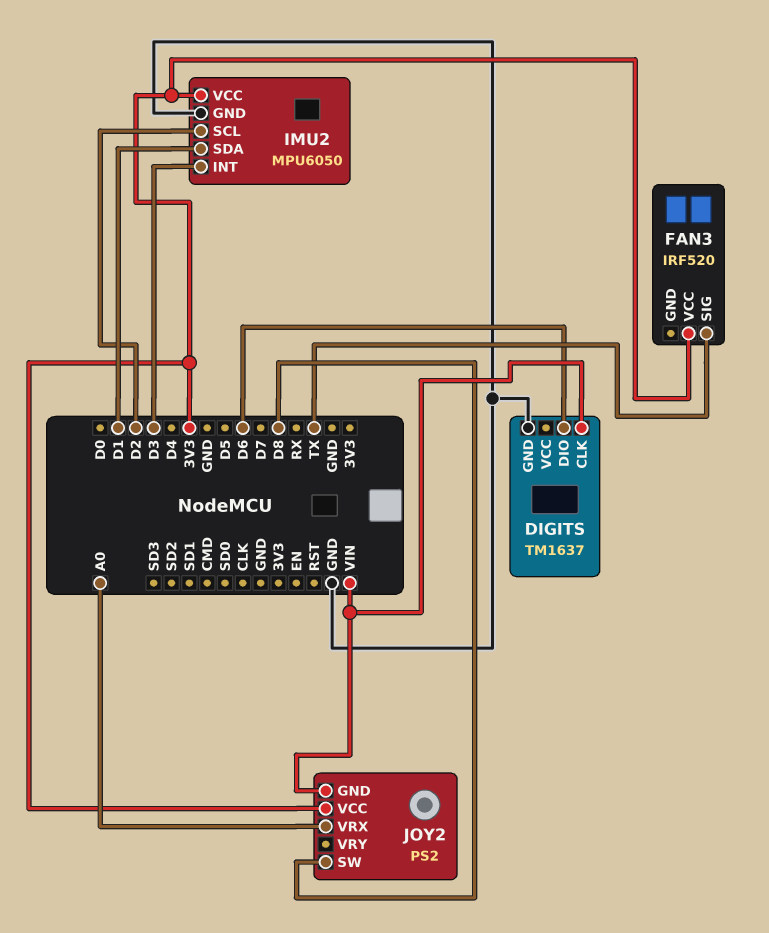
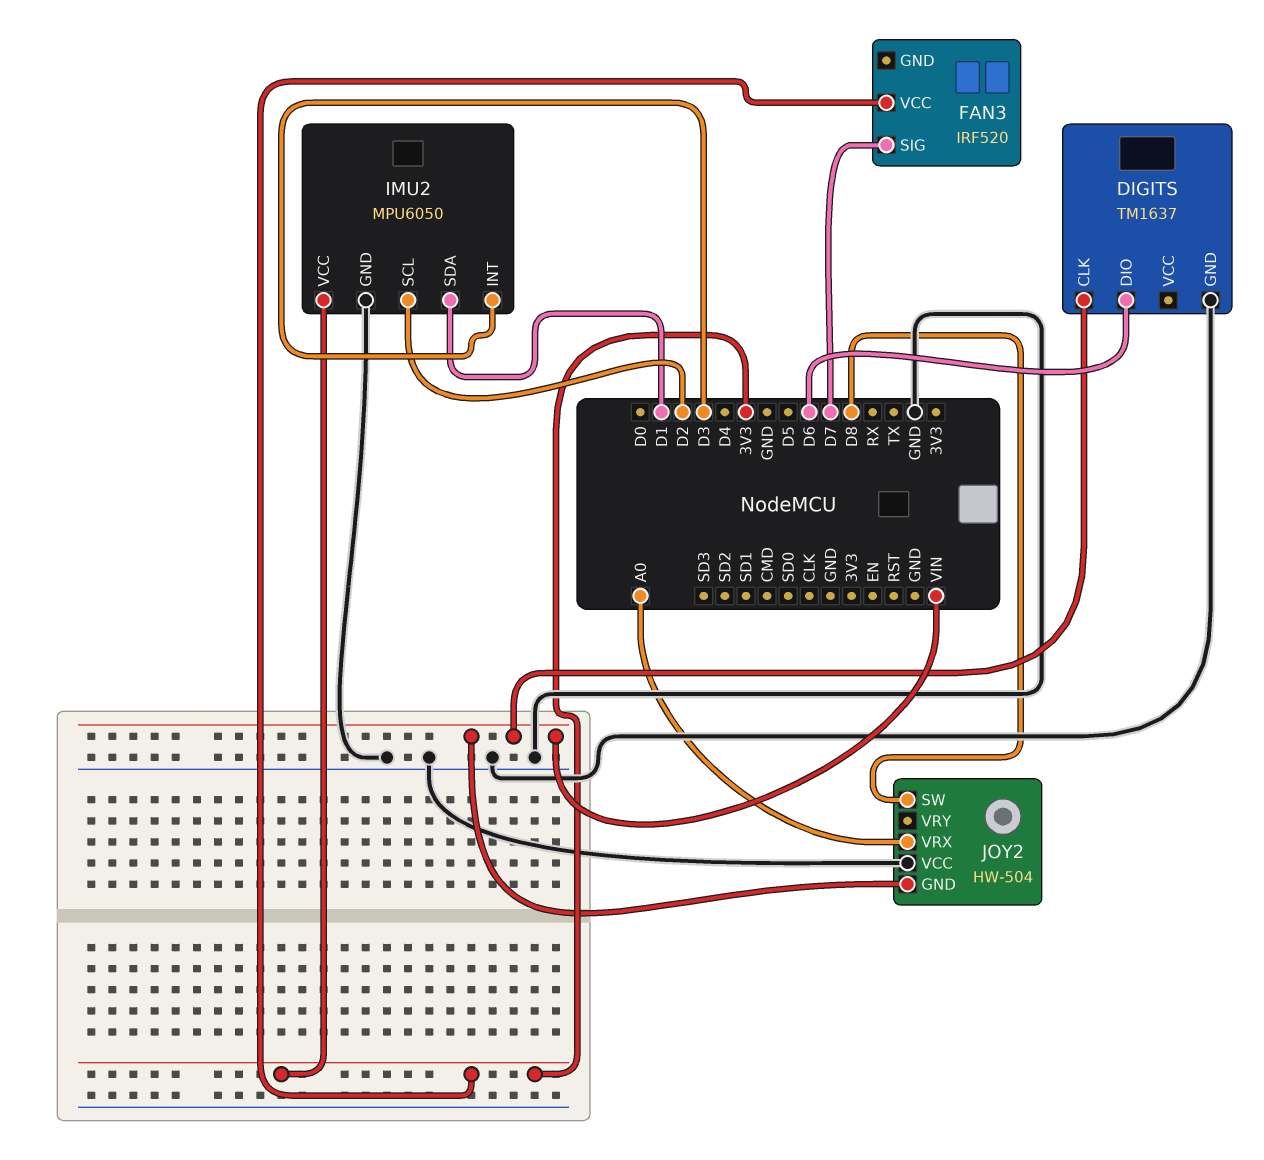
FAN3 pin SIG: TX -> D7
JOY2: PS2 -> HW-504
JOY2 pin VCC: 3V3 -> GND

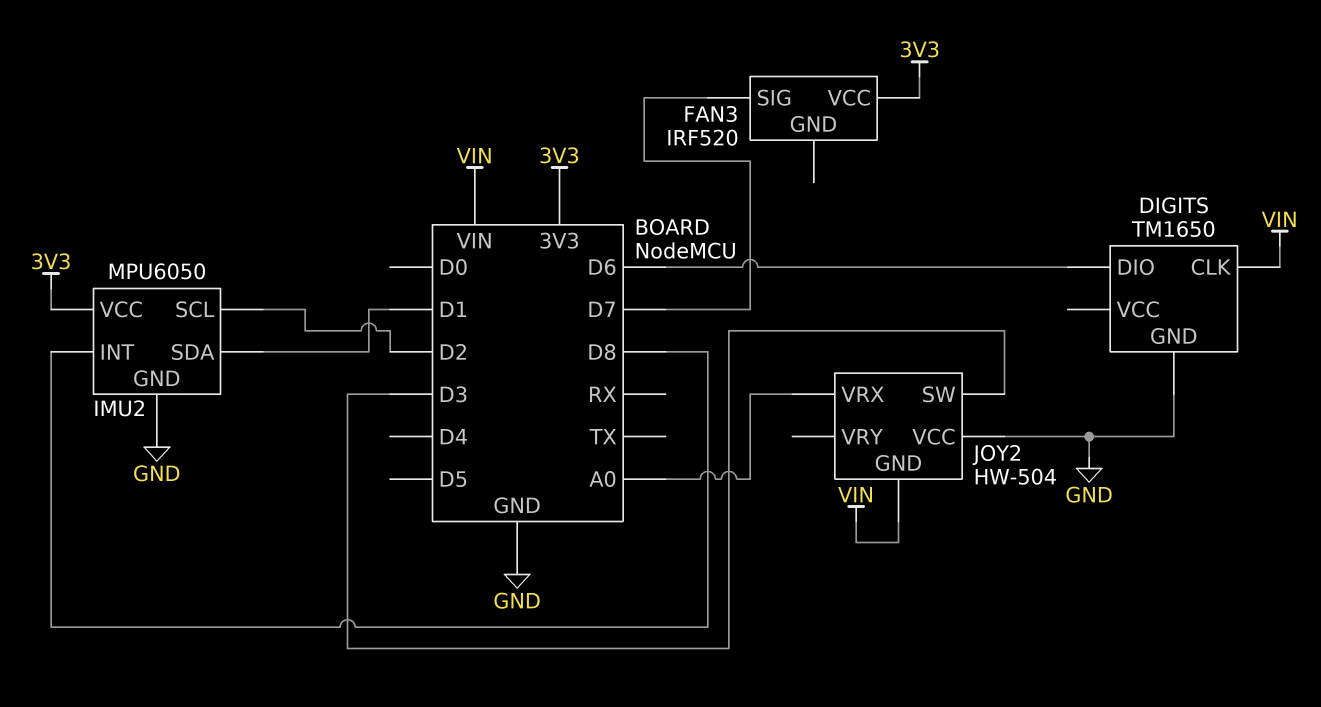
DIGITS: TM1637 -> TM1650
IMU2 pin INT: D3 -> D8
JOY2 pin SW: D8 -> D3

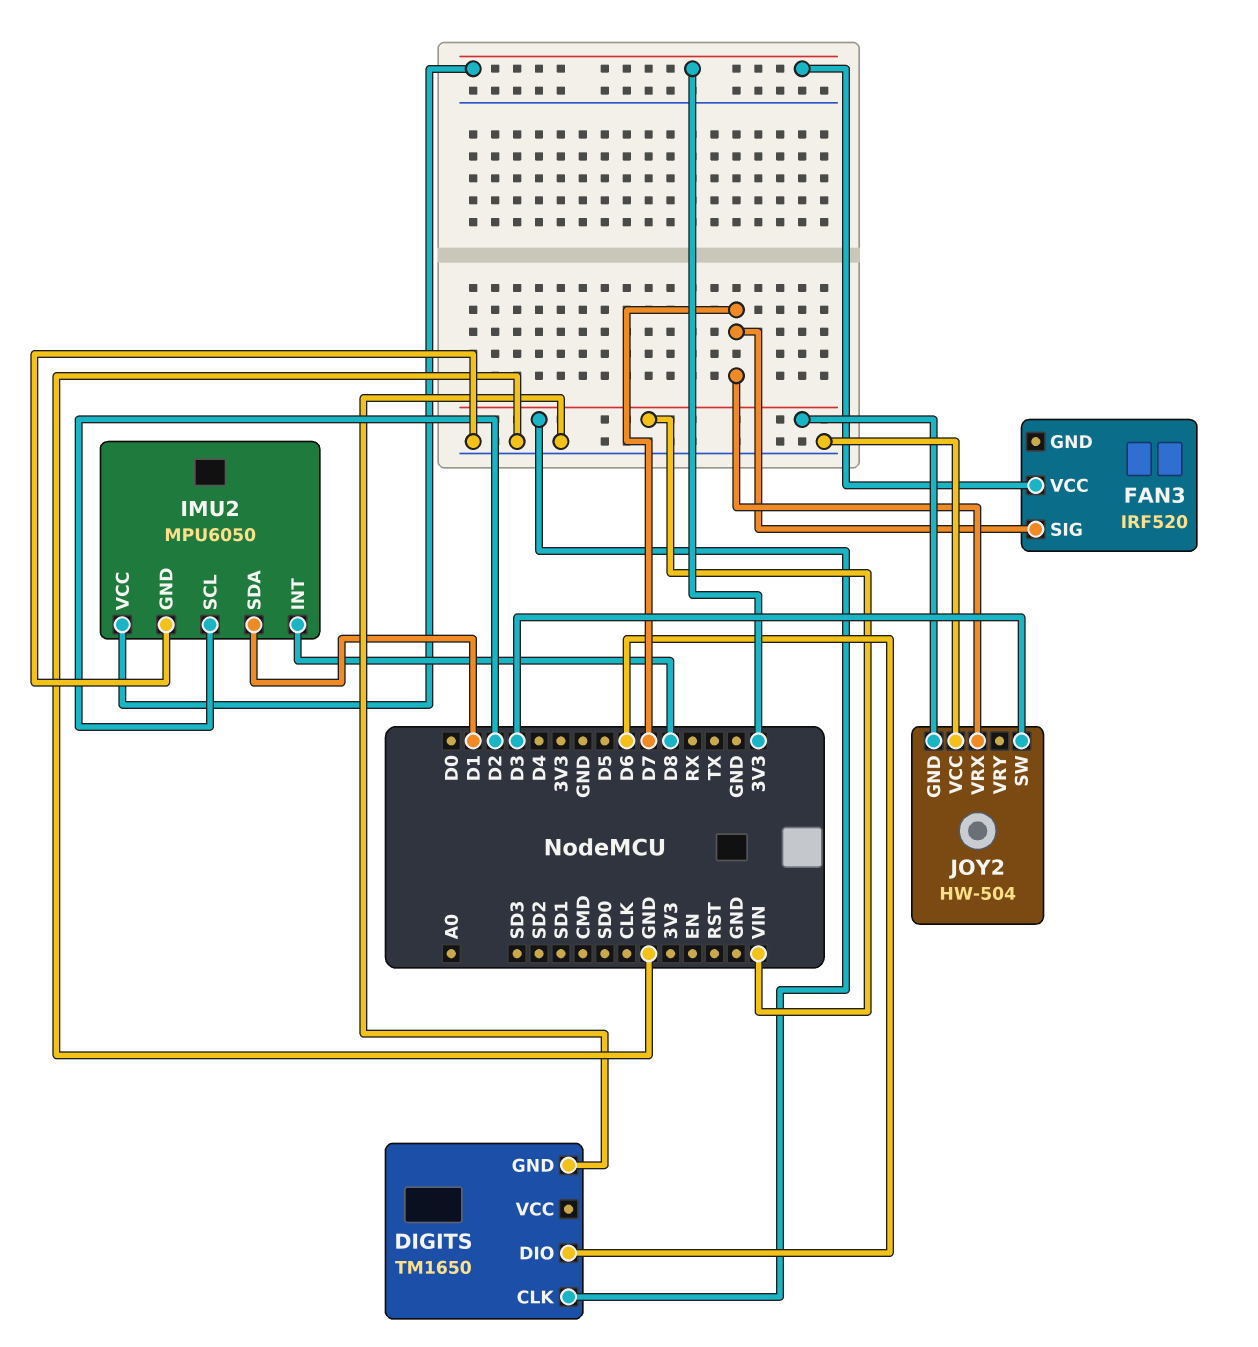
JOY2 pin VRX: A0 -> D7

